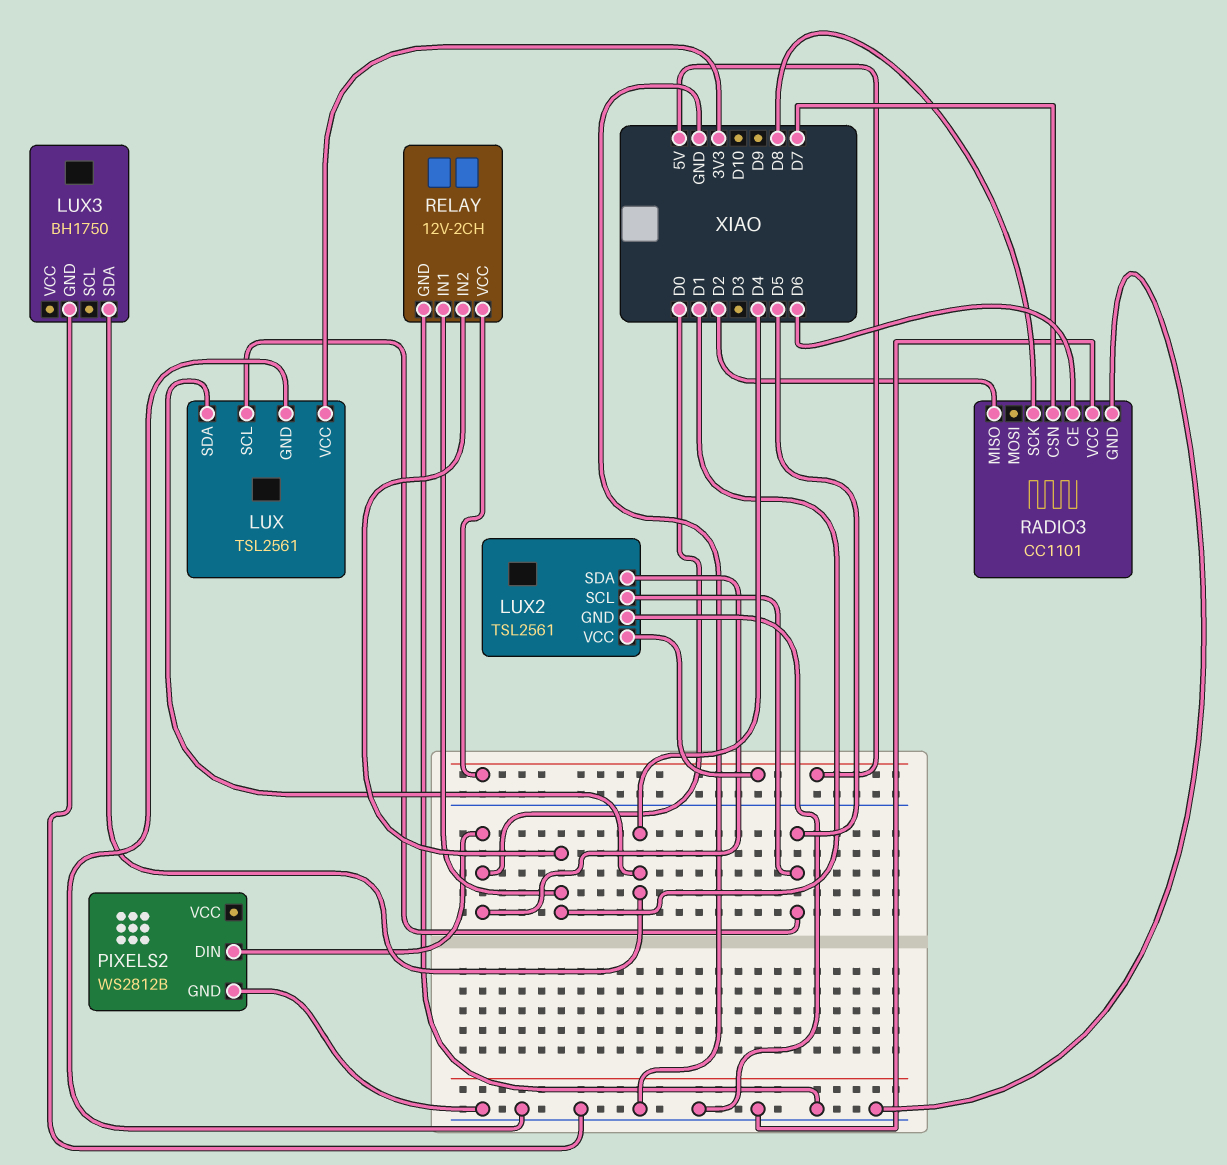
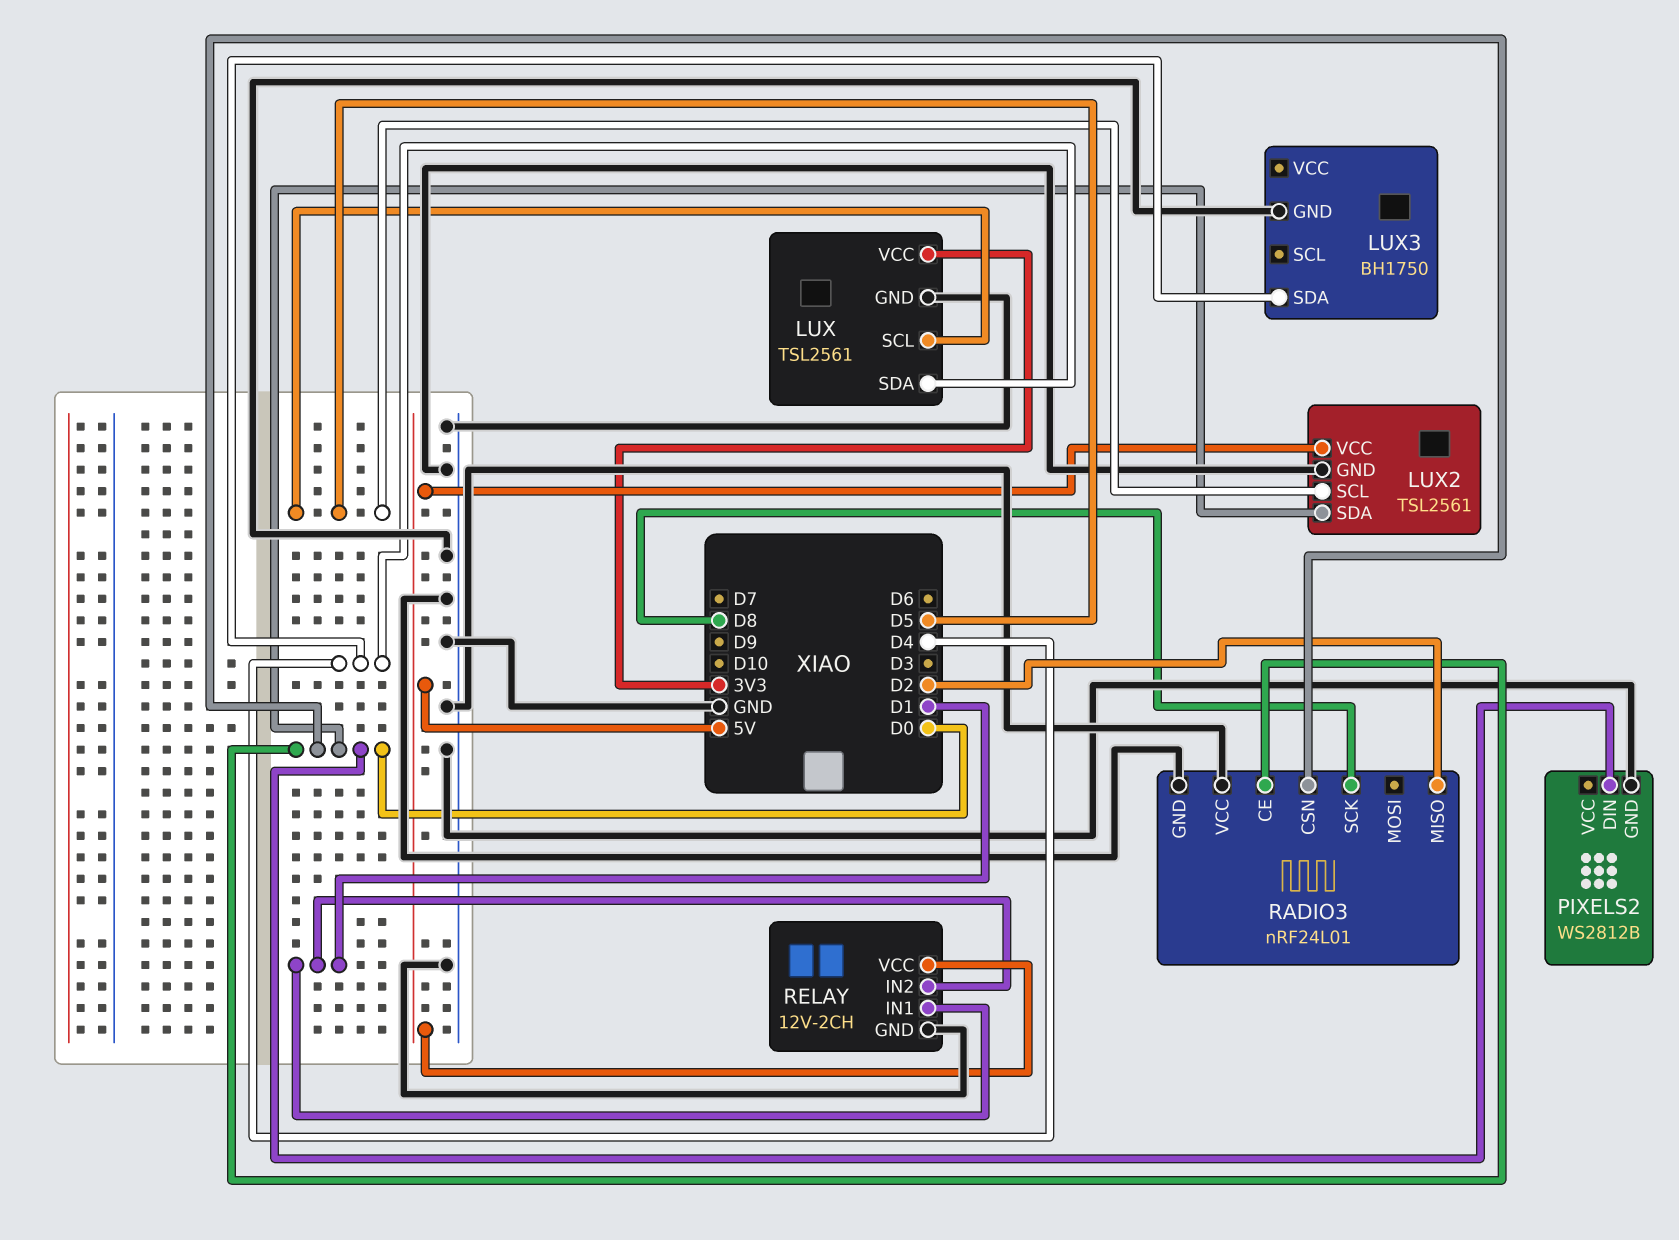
RADIO3: CC1101 -> nRF24L01
RADIO3 pin CE: D6 -> D0
RADIO3 pin CSN: D7 -> D0

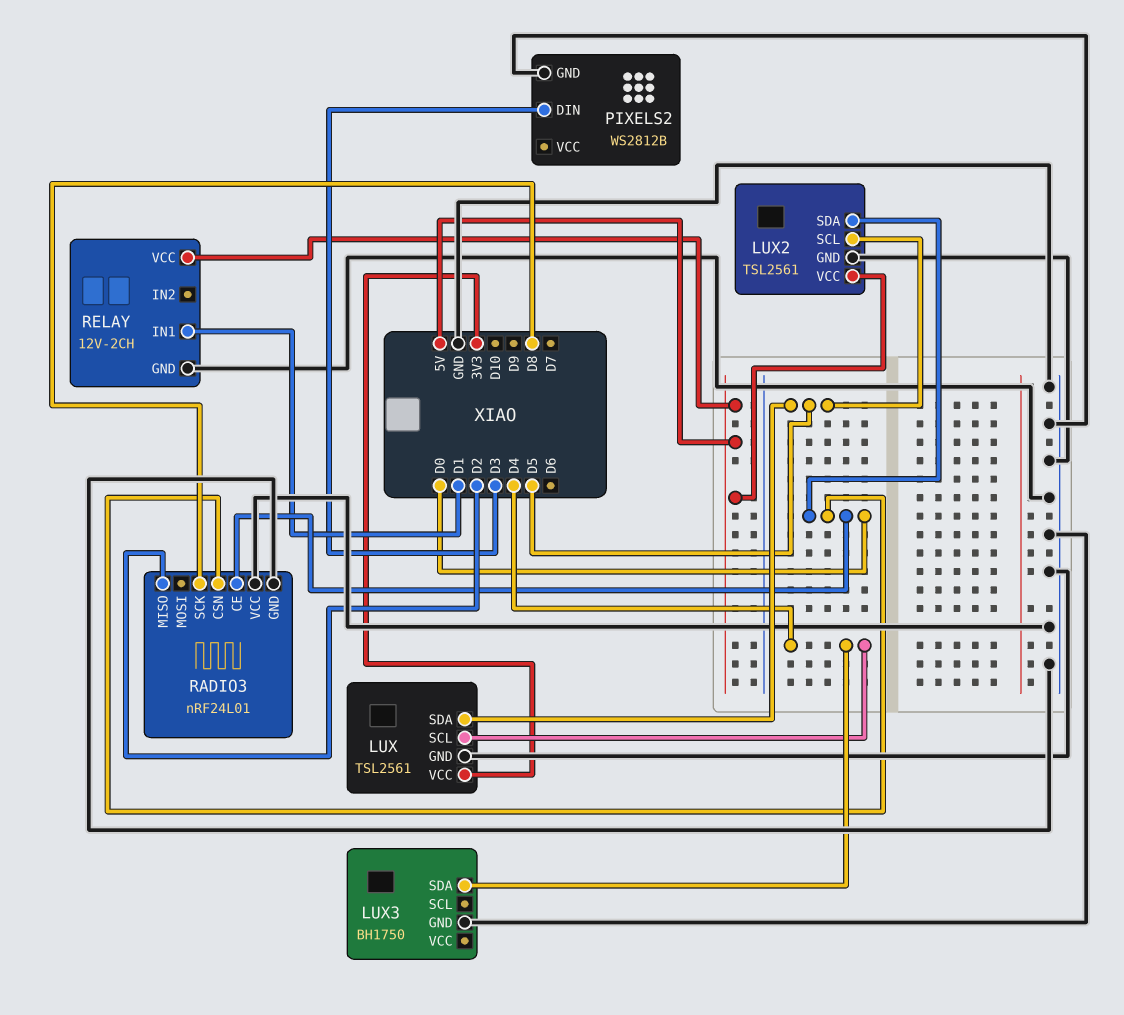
LUX pin SCL: D5 -> D4
LUX pin SDA: D4 -> D5
PIXELS2 pin DIN: D0 -> D3
RELAY pin IN2: D1 -> none

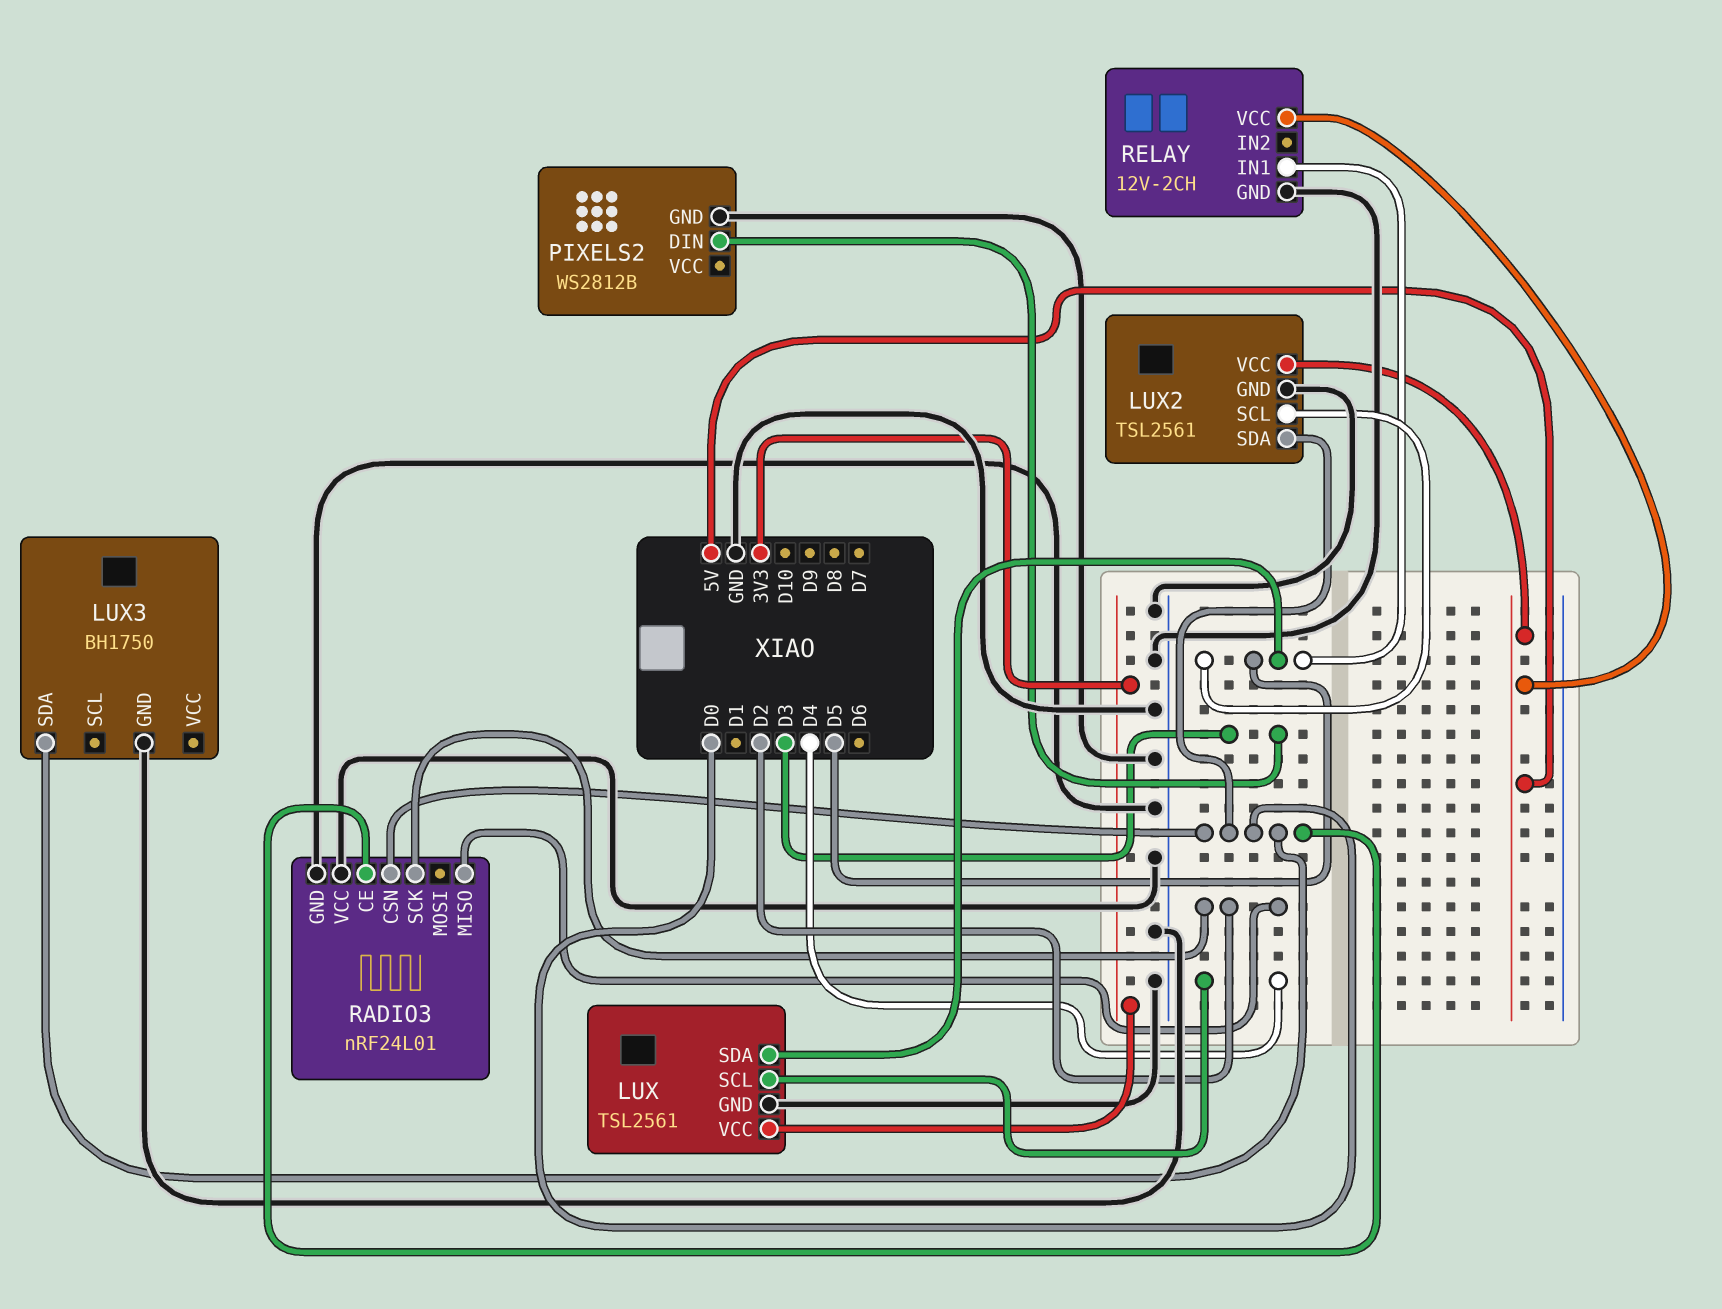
LUX3 pin SDA: D4 -> D0
RADIO3 pin SCK: D8 -> D2
RELAY pin IN1: D1 -> D5

